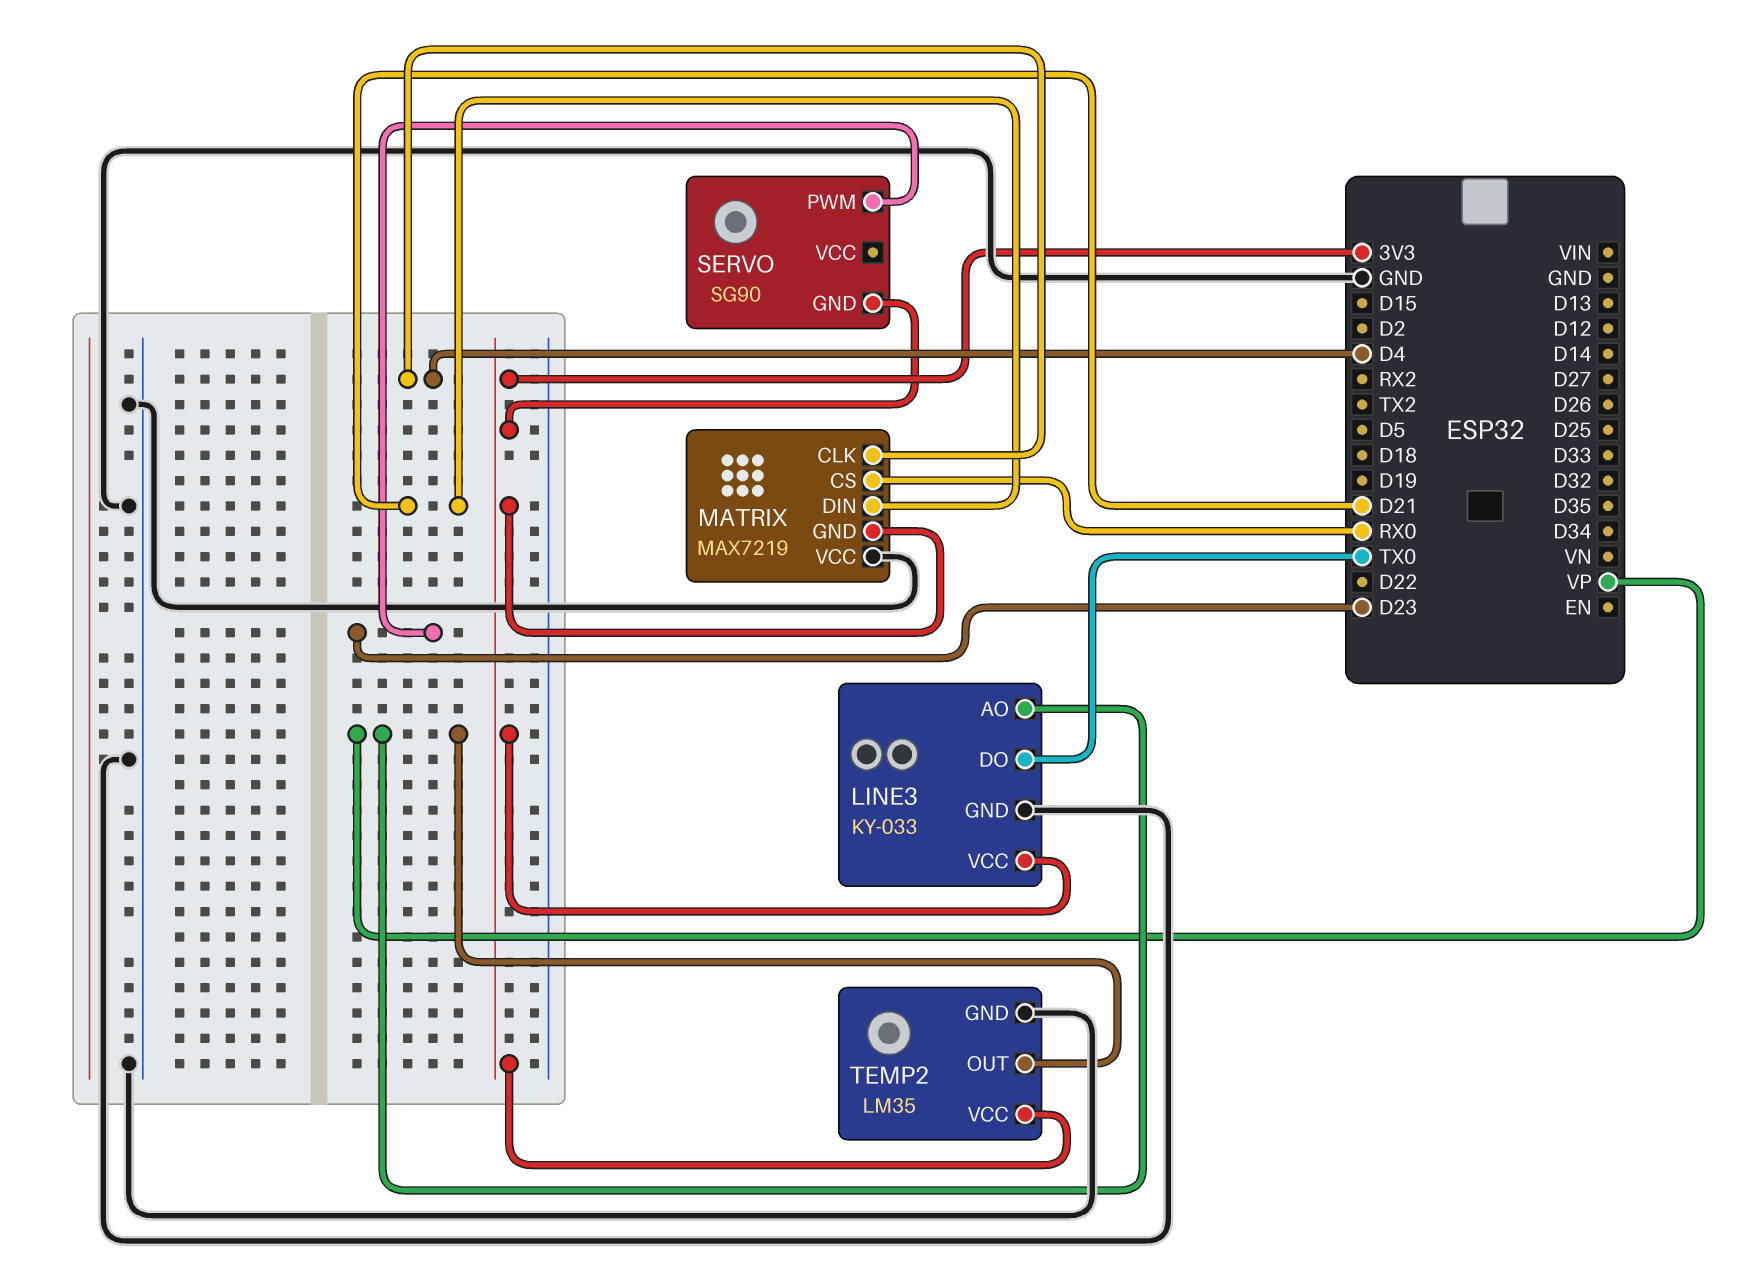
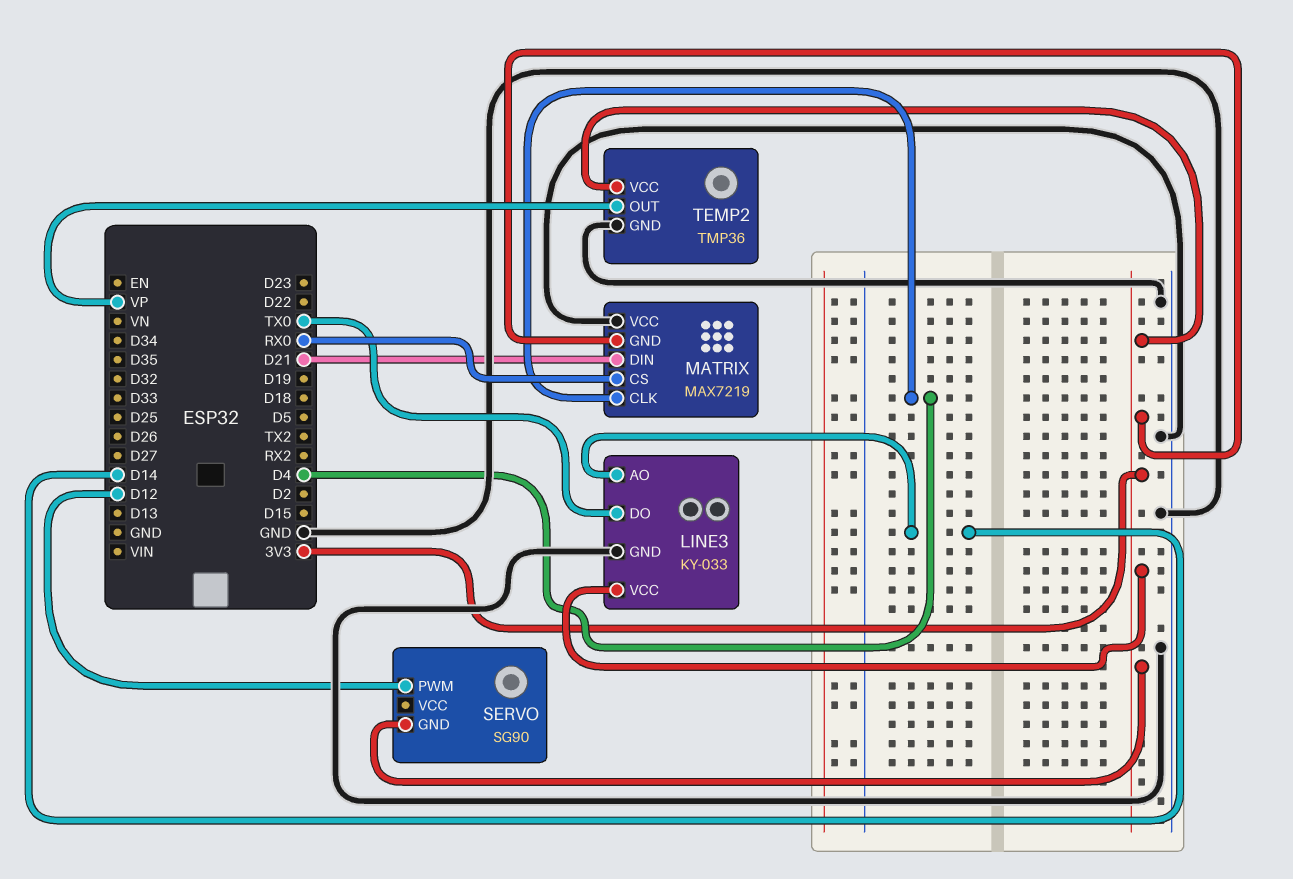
LINE3 pin AO: VP -> D14
SERVO pin PWM: D23 -> D12
TEMP2: LM35 -> TMP36

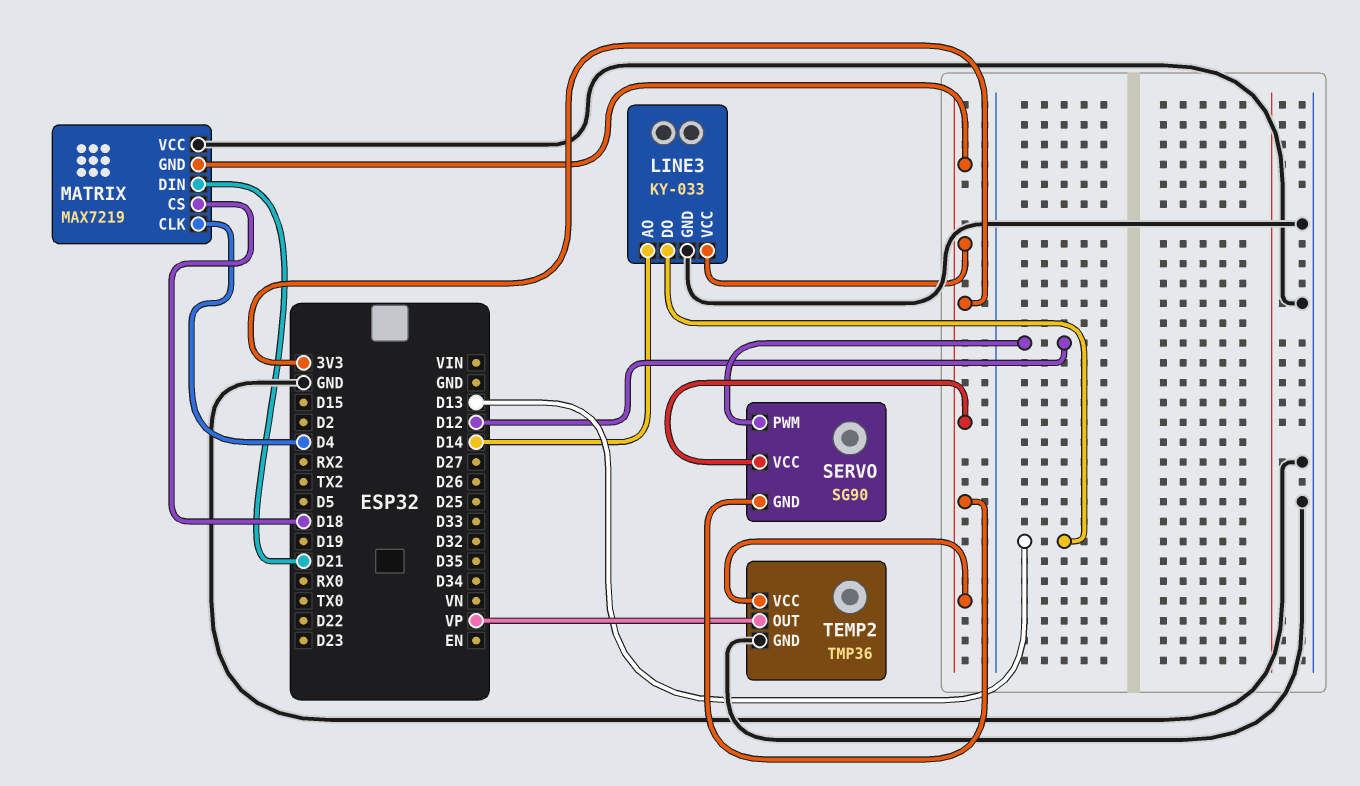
LINE3 pin DO: TX0 -> D13
MATRIX pin CS: RX0 -> D18
SERVO pin VCC: none -> 3V3

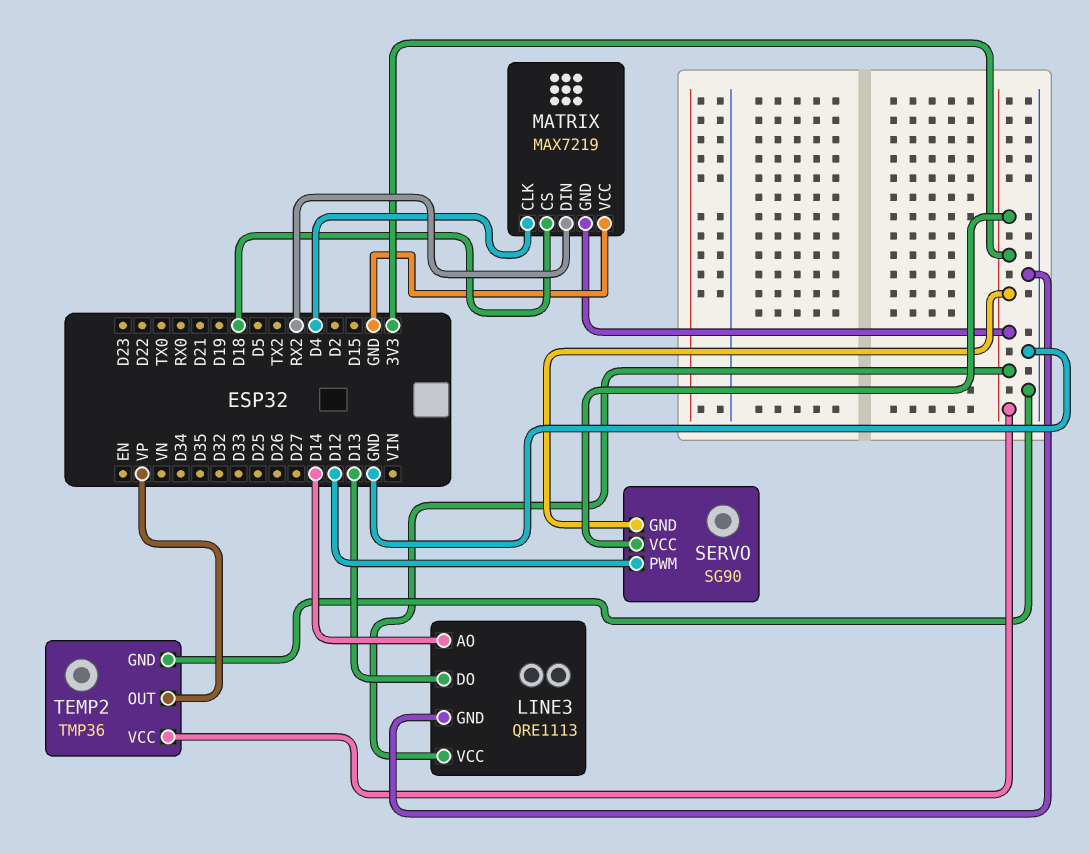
LINE3: KY-033 -> QRE1113
MATRIX pin DIN: D21 -> RX2

